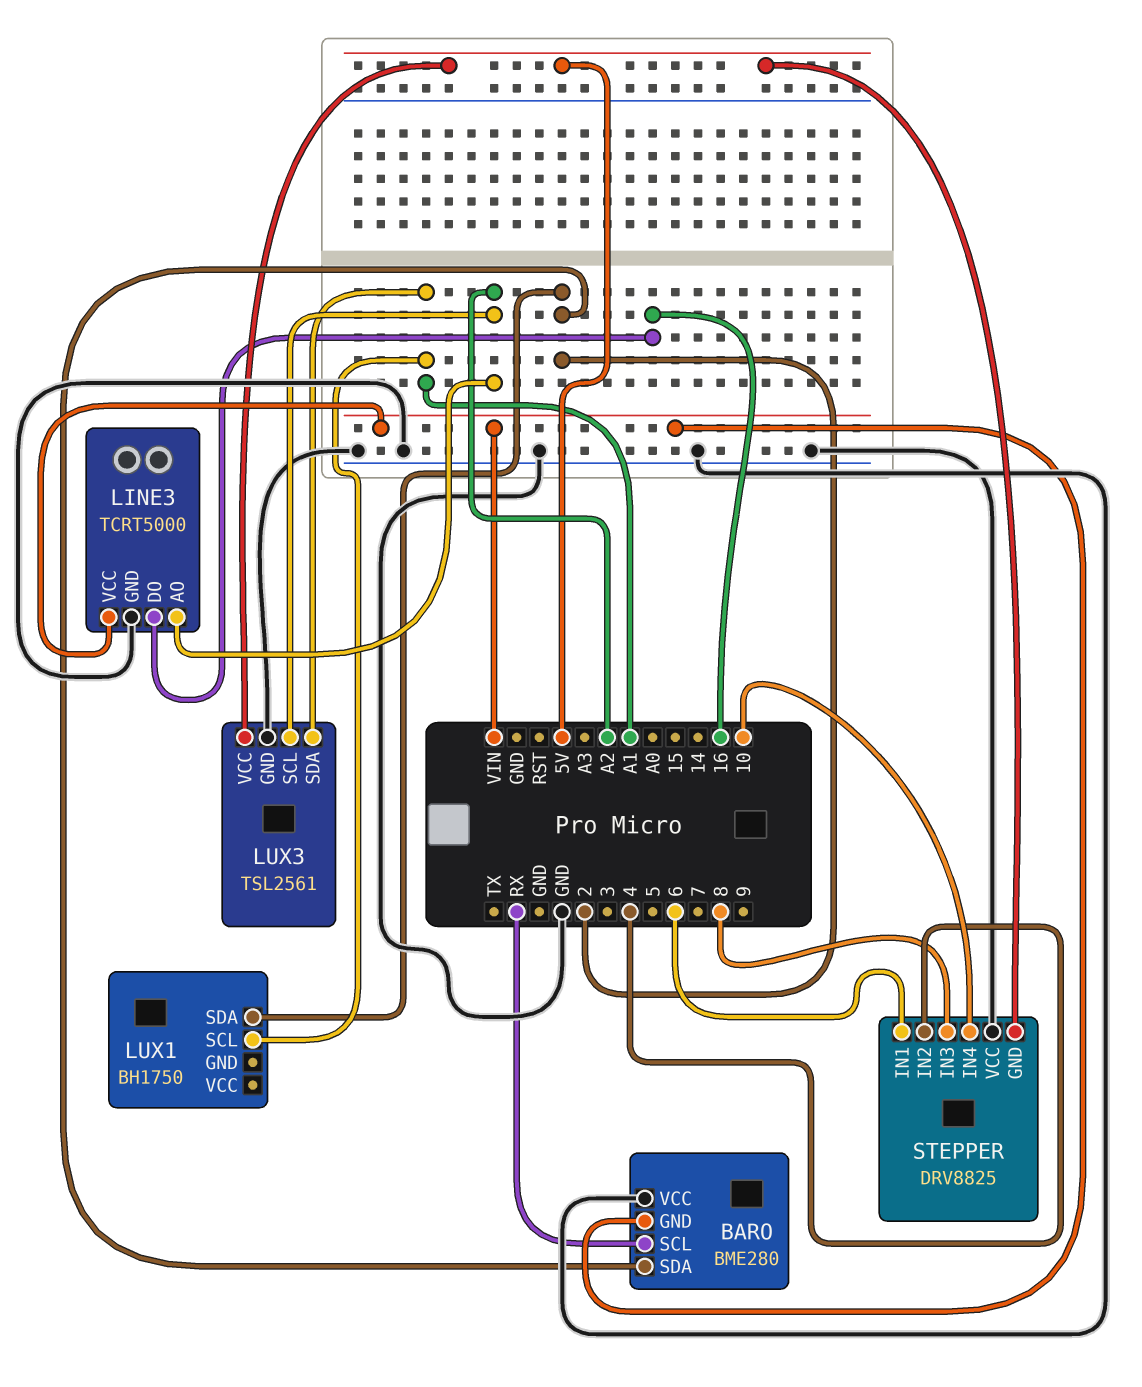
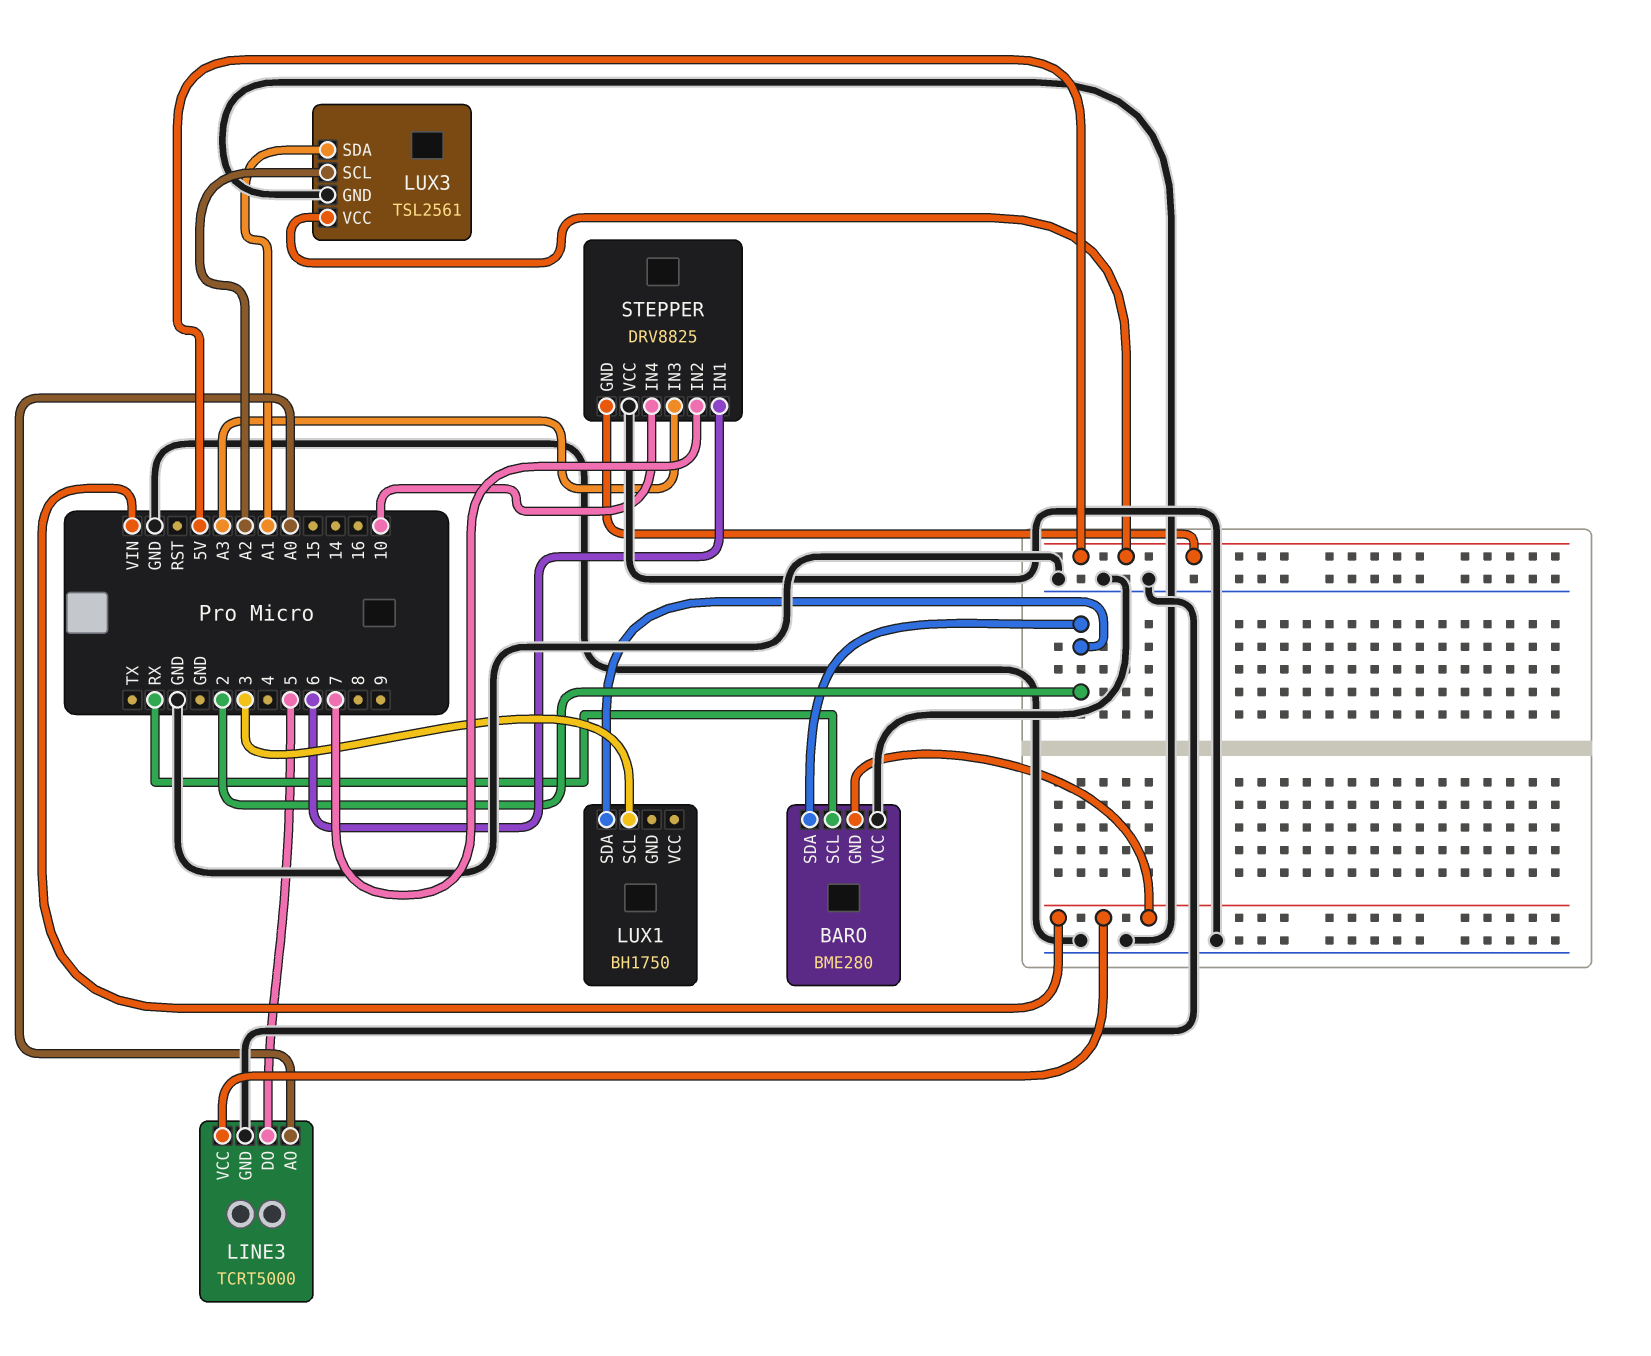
LINE3 pin AO: A2 -> A0
LINE3 pin DO: 16 -> 5
LUX1 pin SCL: A1 -> 3
STEPPER pin IN2: 4 -> 7
STEPPER pin IN3: 8 -> A3

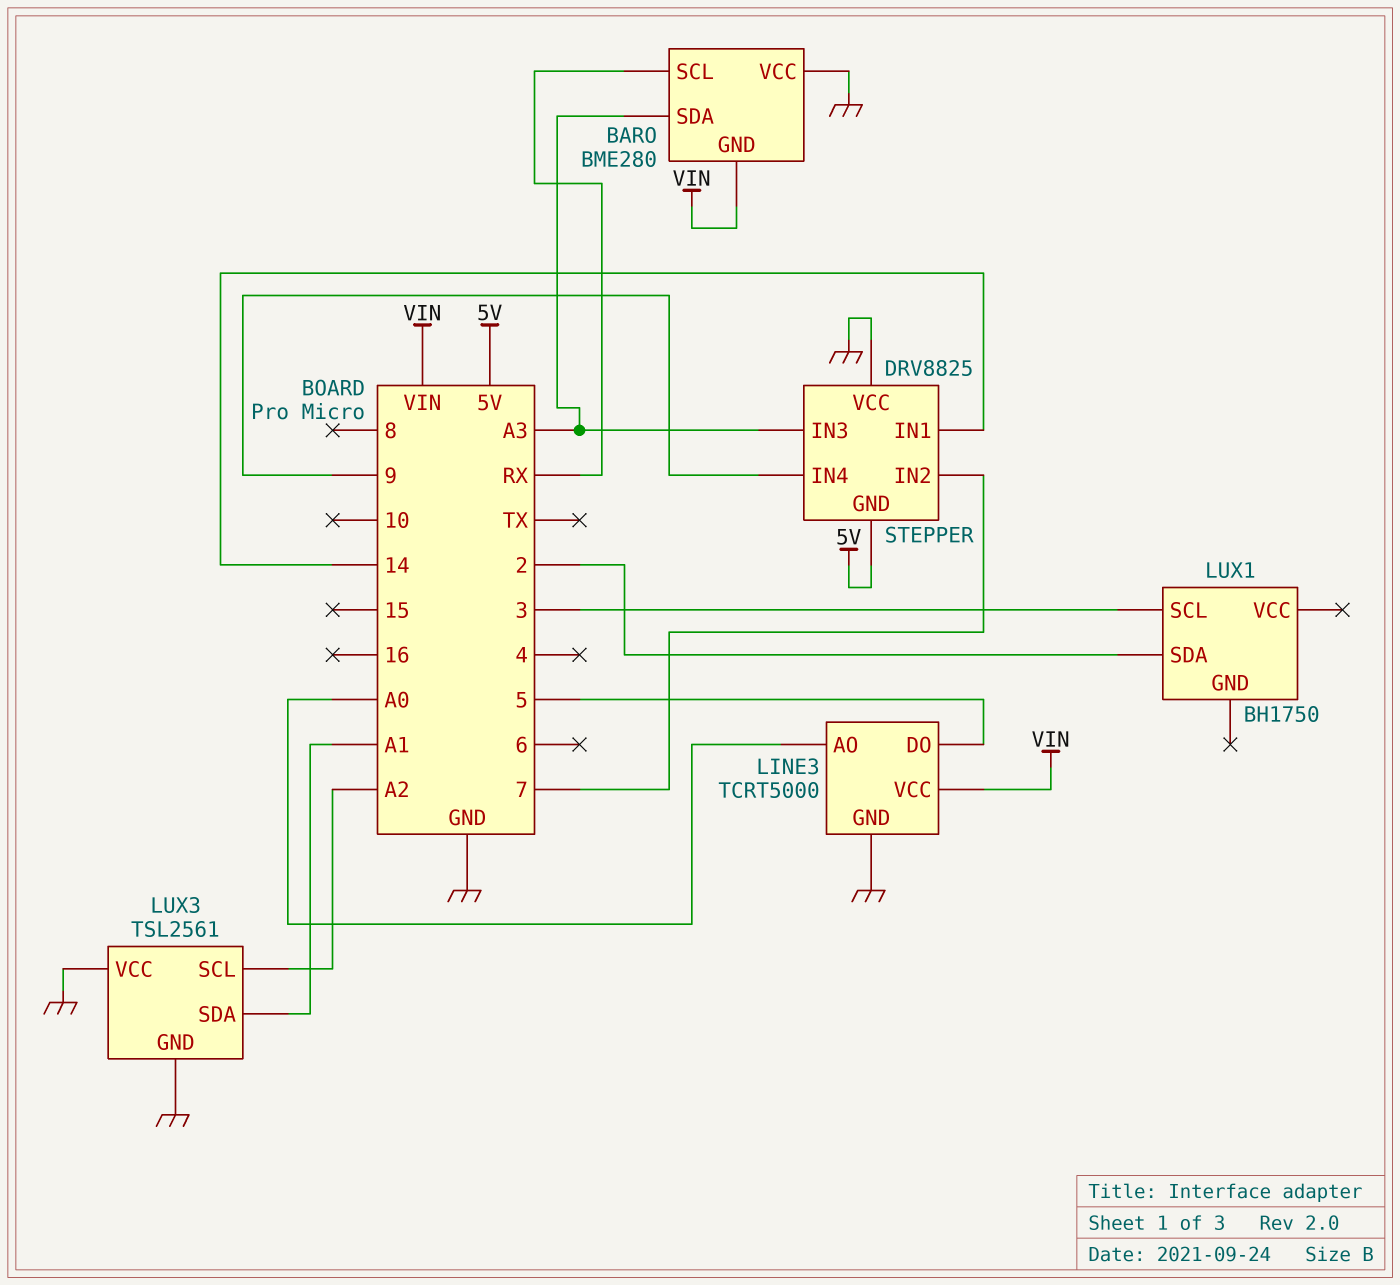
BARO pin SDA: 2 -> A3
LUX3 pin VCC: 5V -> GND
STEPPER pin IN1: 6 -> 14
STEPPER pin IN4: 10 -> 9

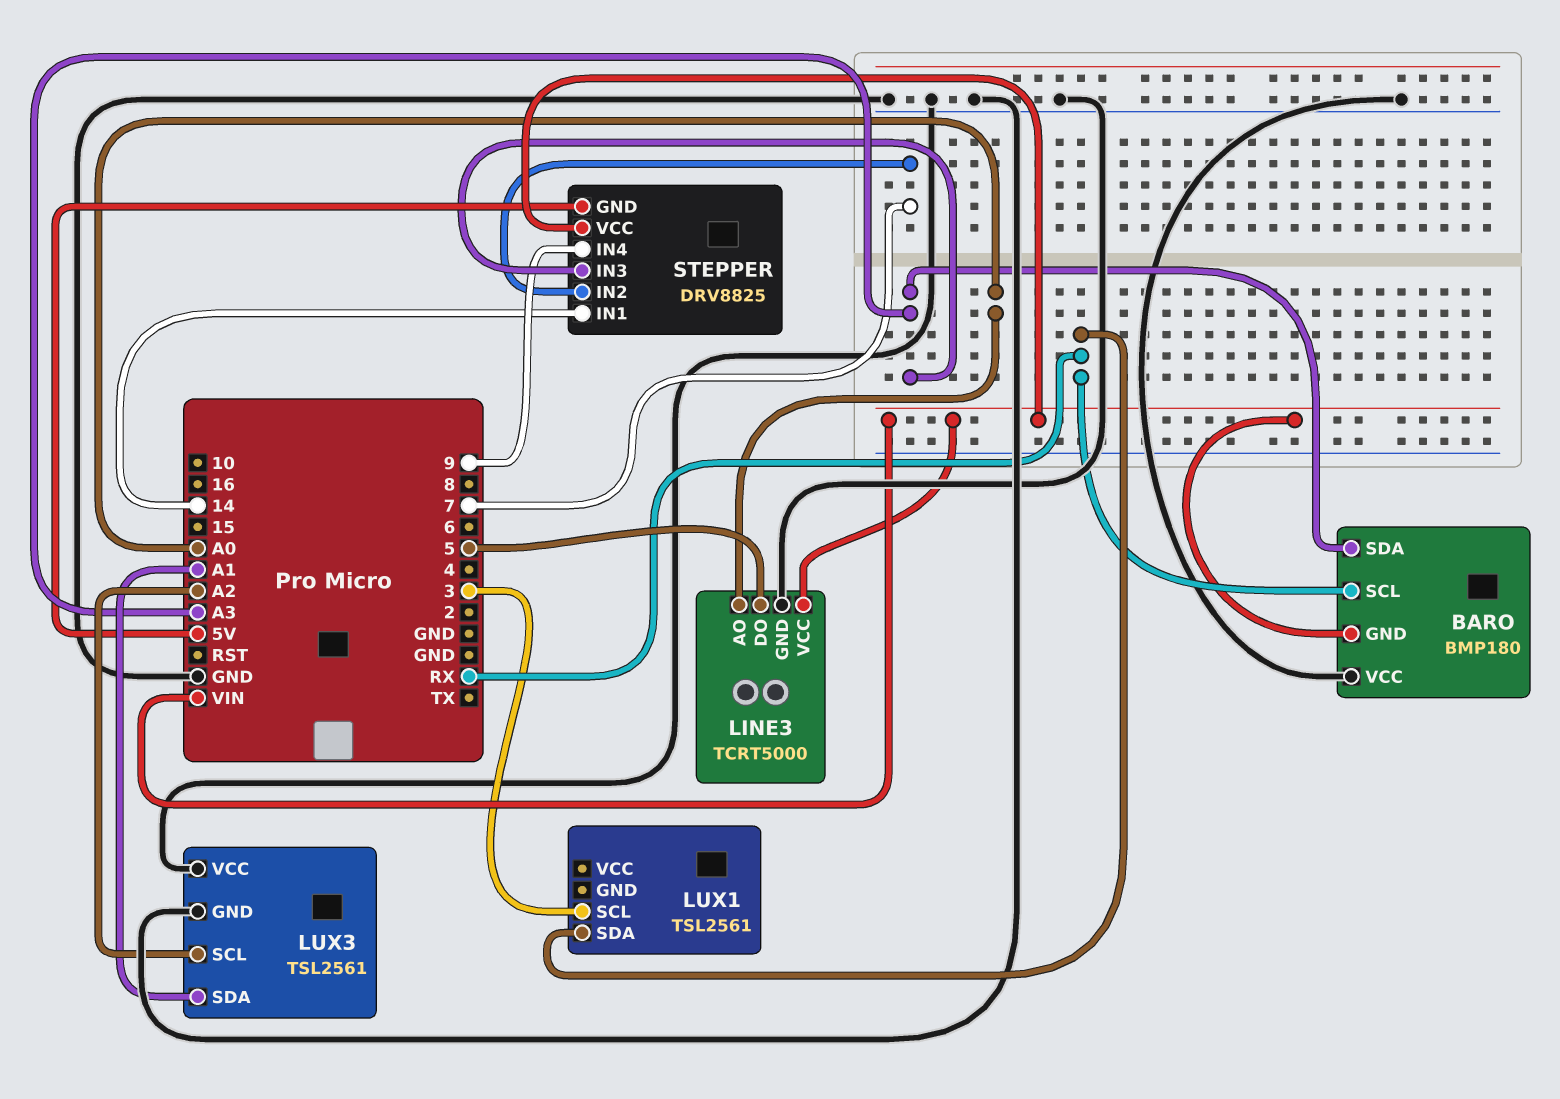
BARO: BME280 -> BMP180
LUX1: BH1750 -> TSL2561
LUX1 pin SDA: 2 -> RX
STEPPER pin VCC: GND -> VIN

